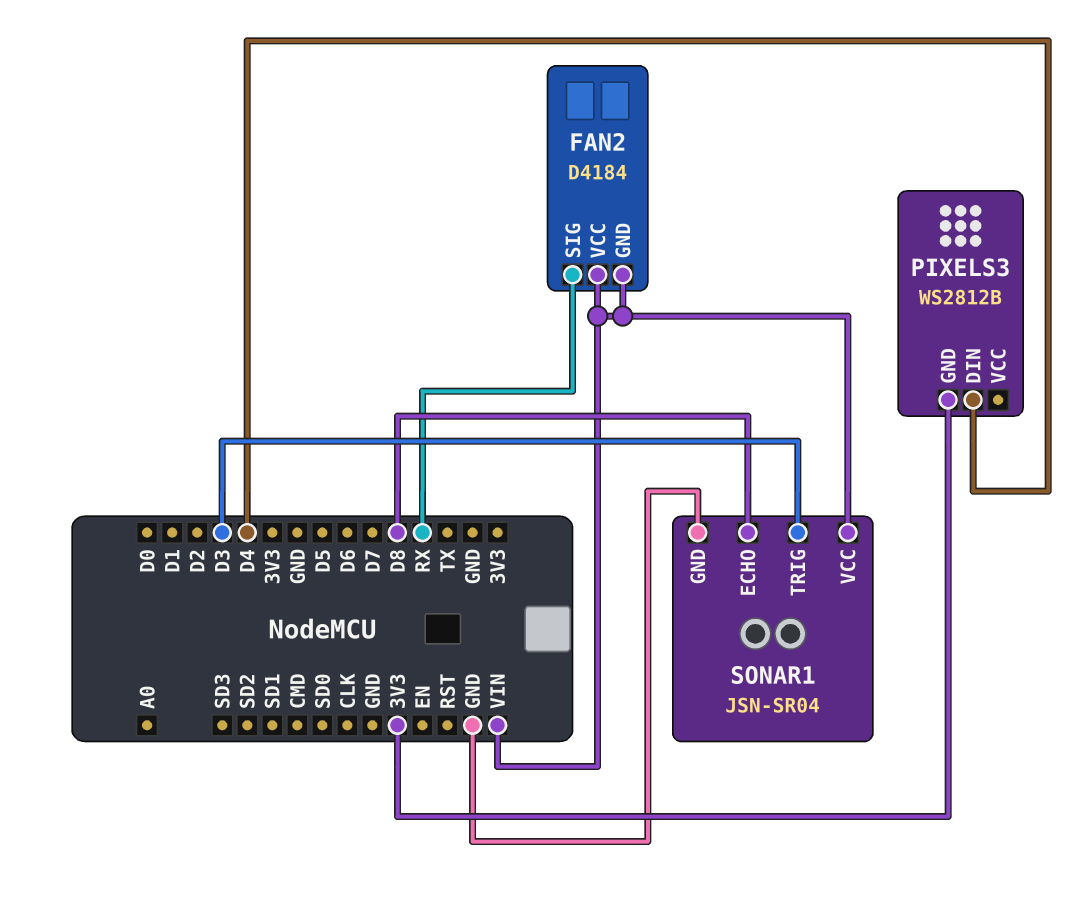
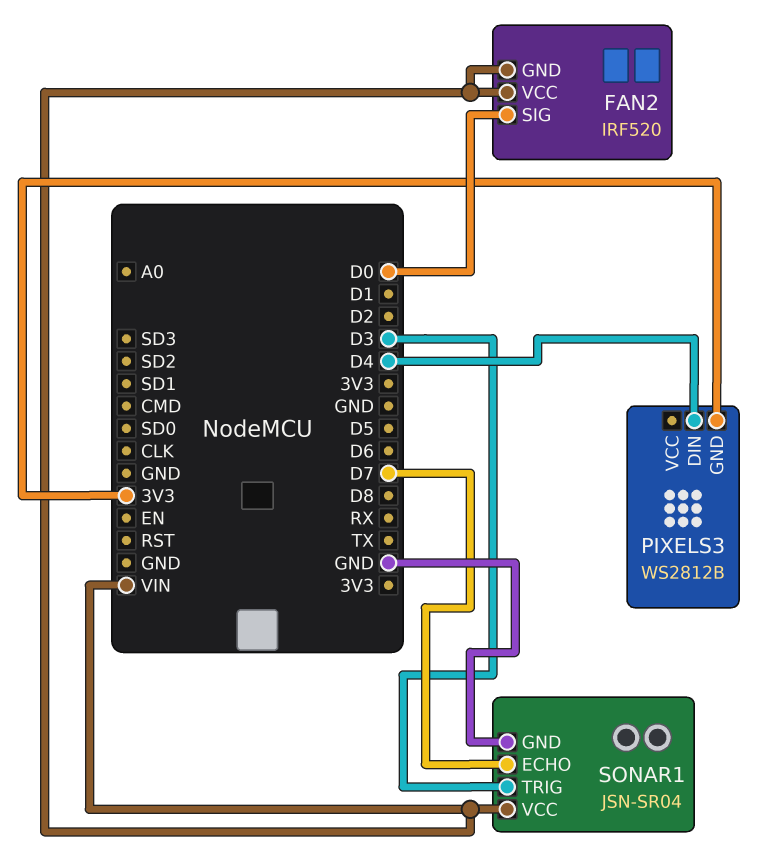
FAN2: D4184 -> IRF520
FAN2 pin SIG: RX -> D0
SONAR1 pin ECHO: D8 -> D7

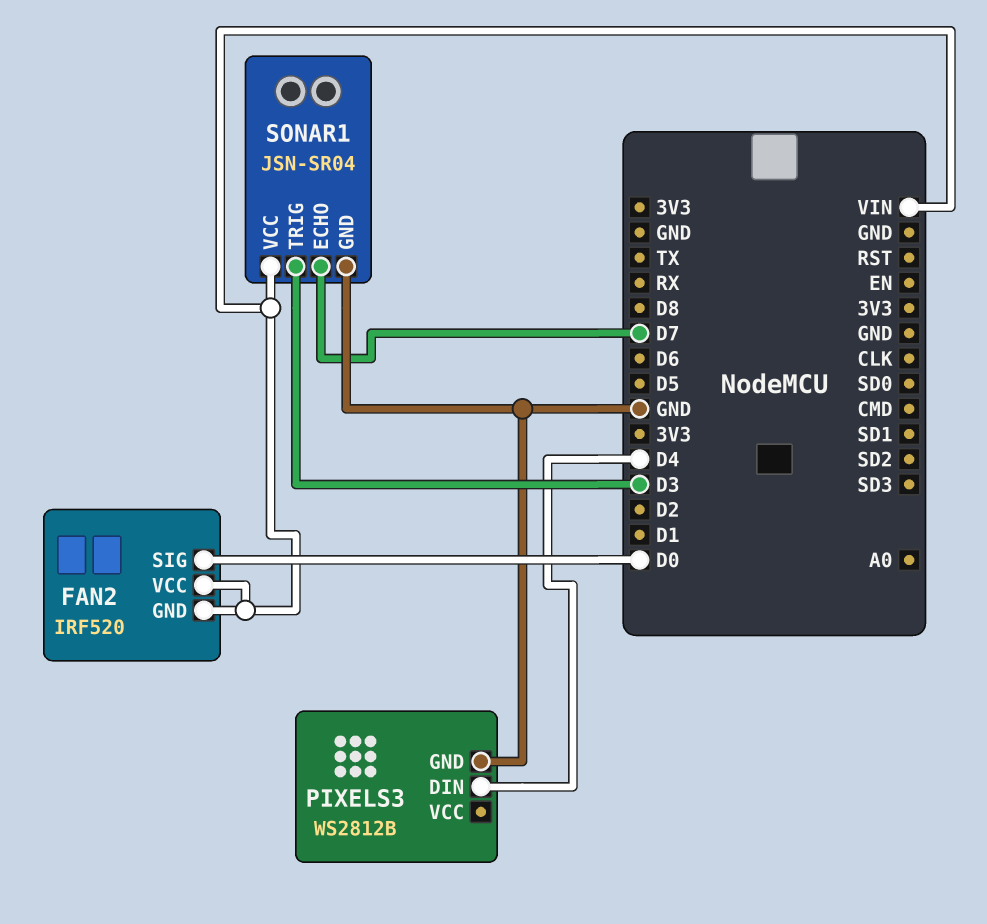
PIXELS3 pin GND: 3V3 -> GND

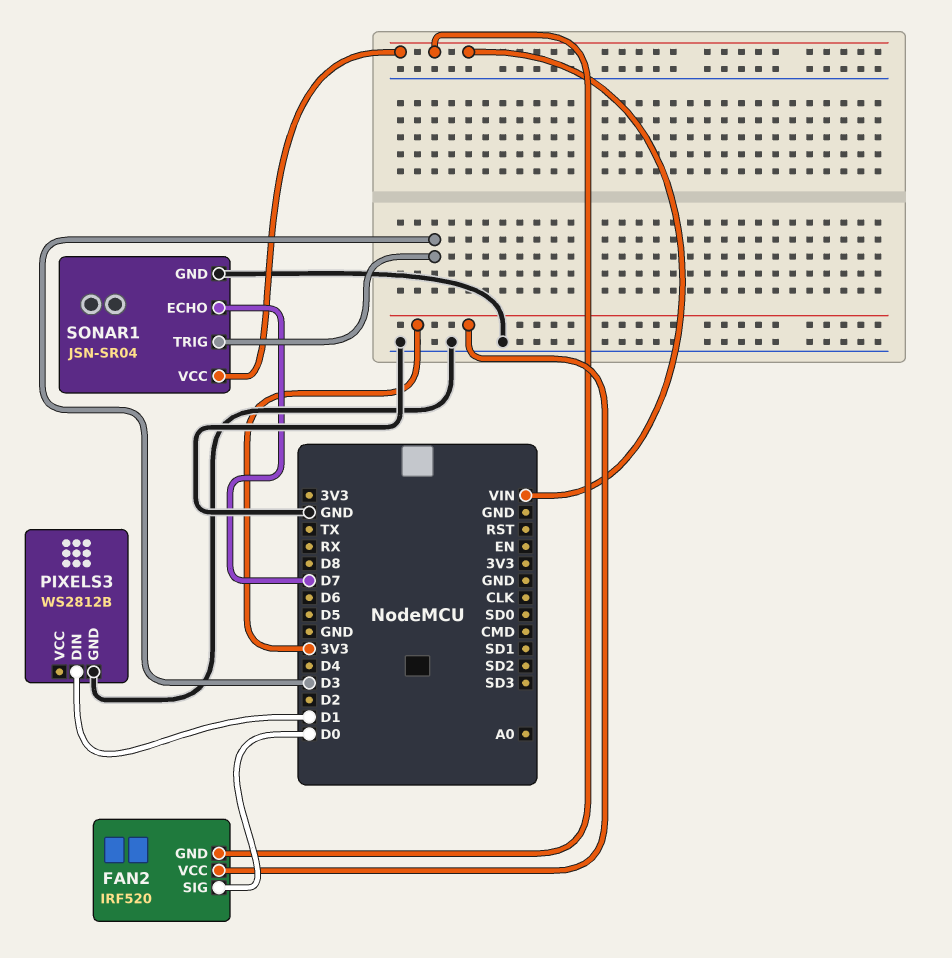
FAN2 pin VCC: VIN -> 3V3
PIXELS3 pin DIN: D4 -> D1

